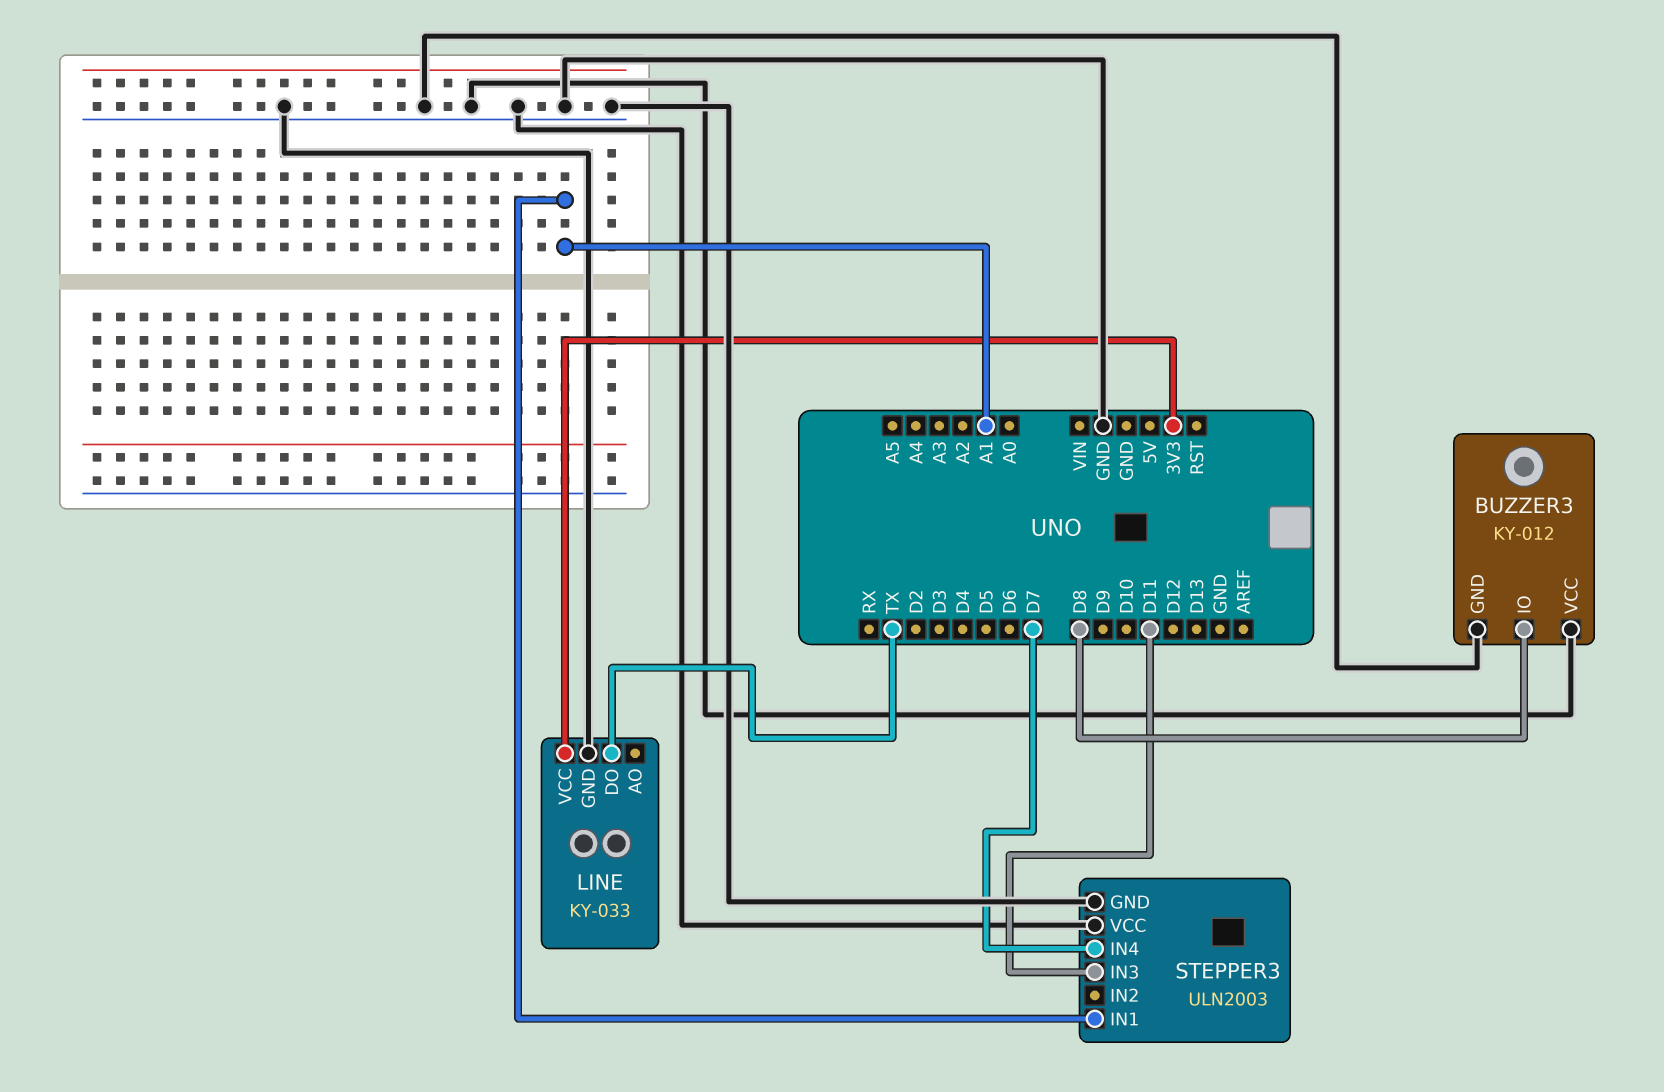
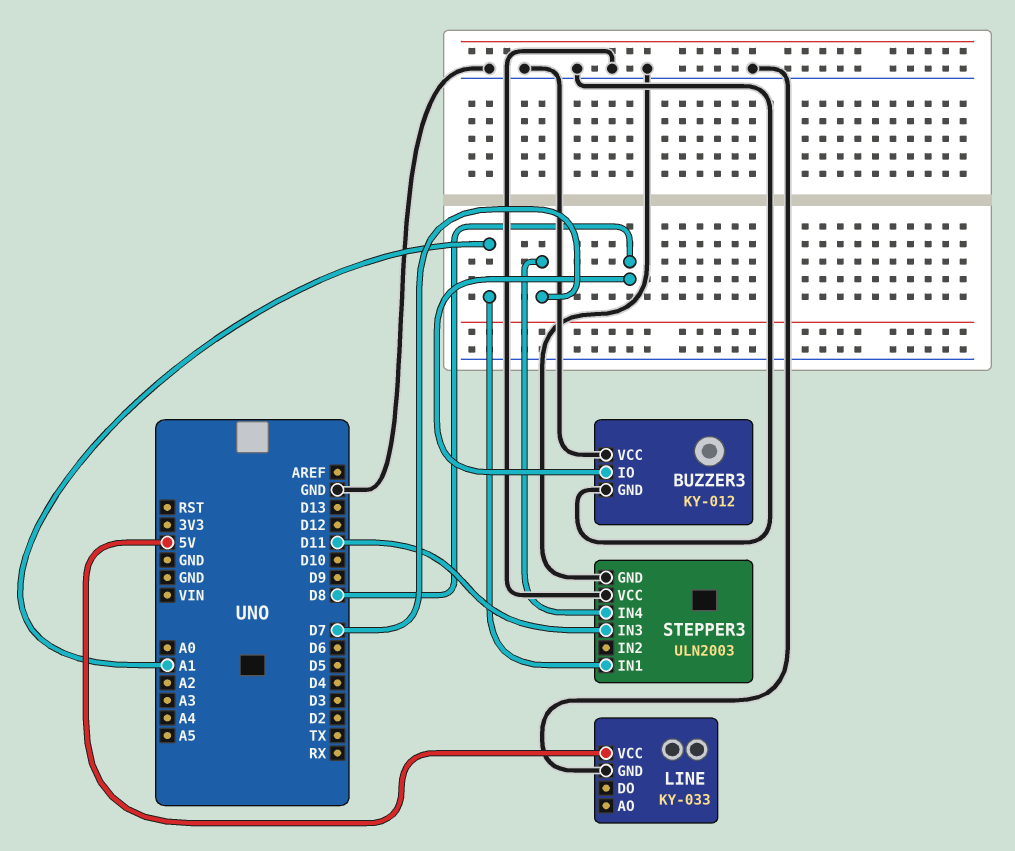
LINE pin DO: TX -> none
LINE pin VCC: 3V3 -> 5V

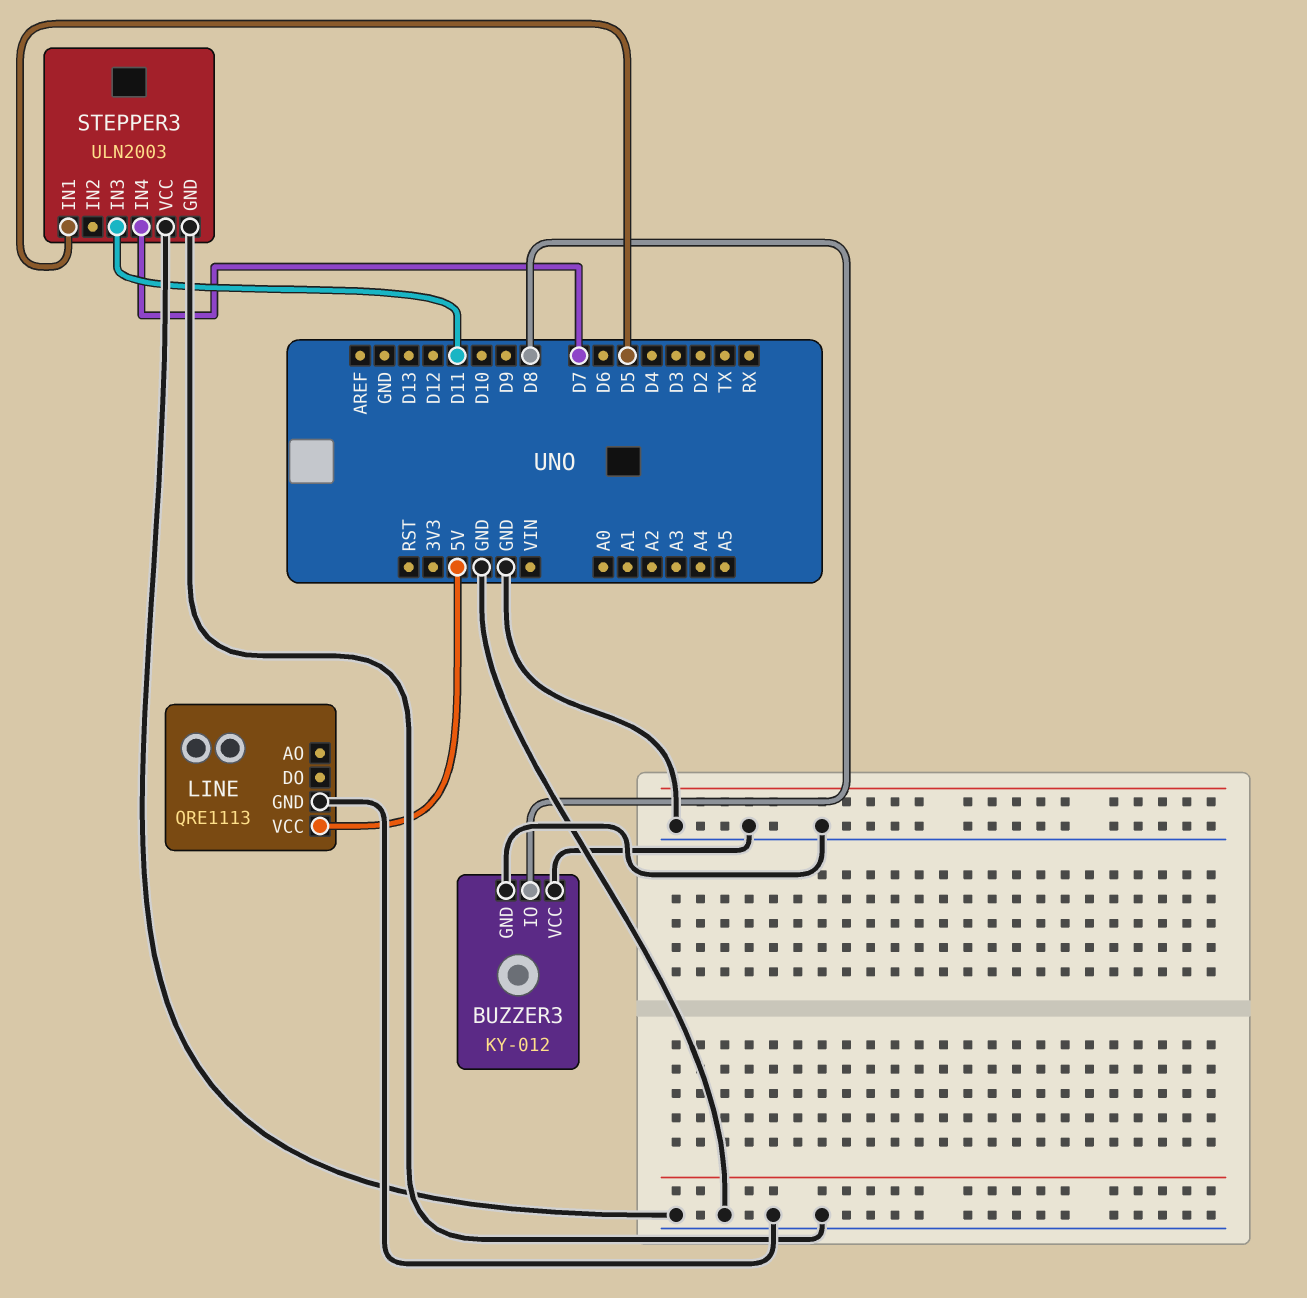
LINE: KY-033 -> QRE1113
STEPPER3 pin IN1: A1 -> D5

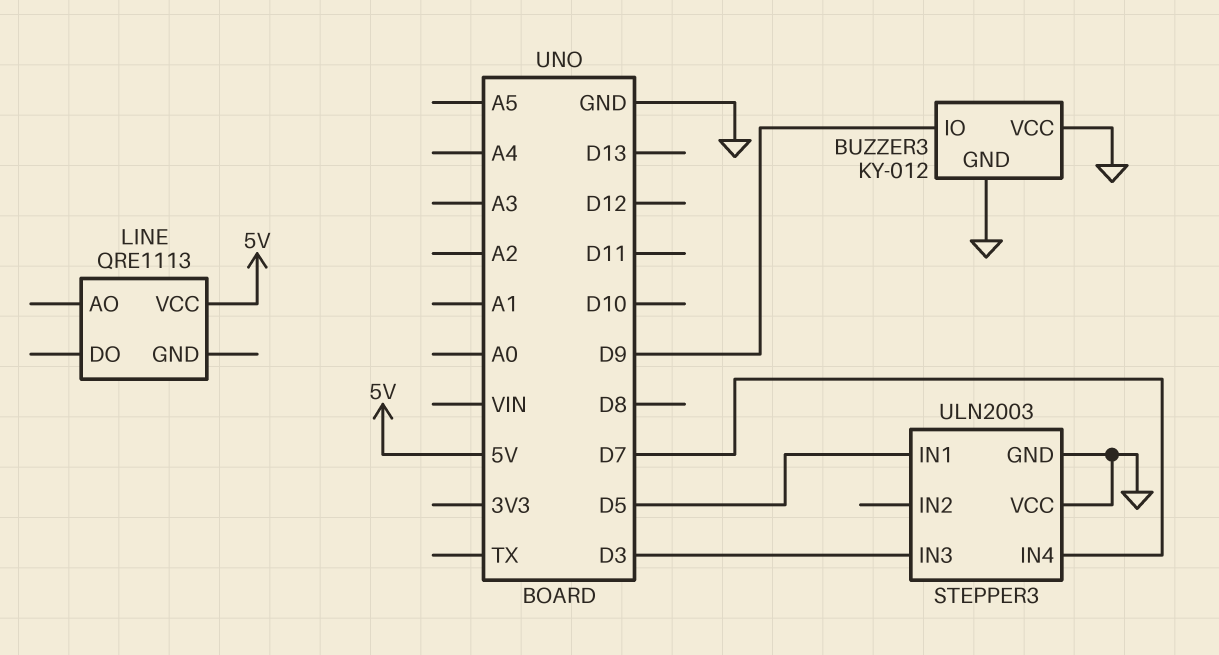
BUZZER3 pin IO: D8 -> D9
LINE pin GND: GND -> none
STEPPER3 pin IN3: D11 -> D3

